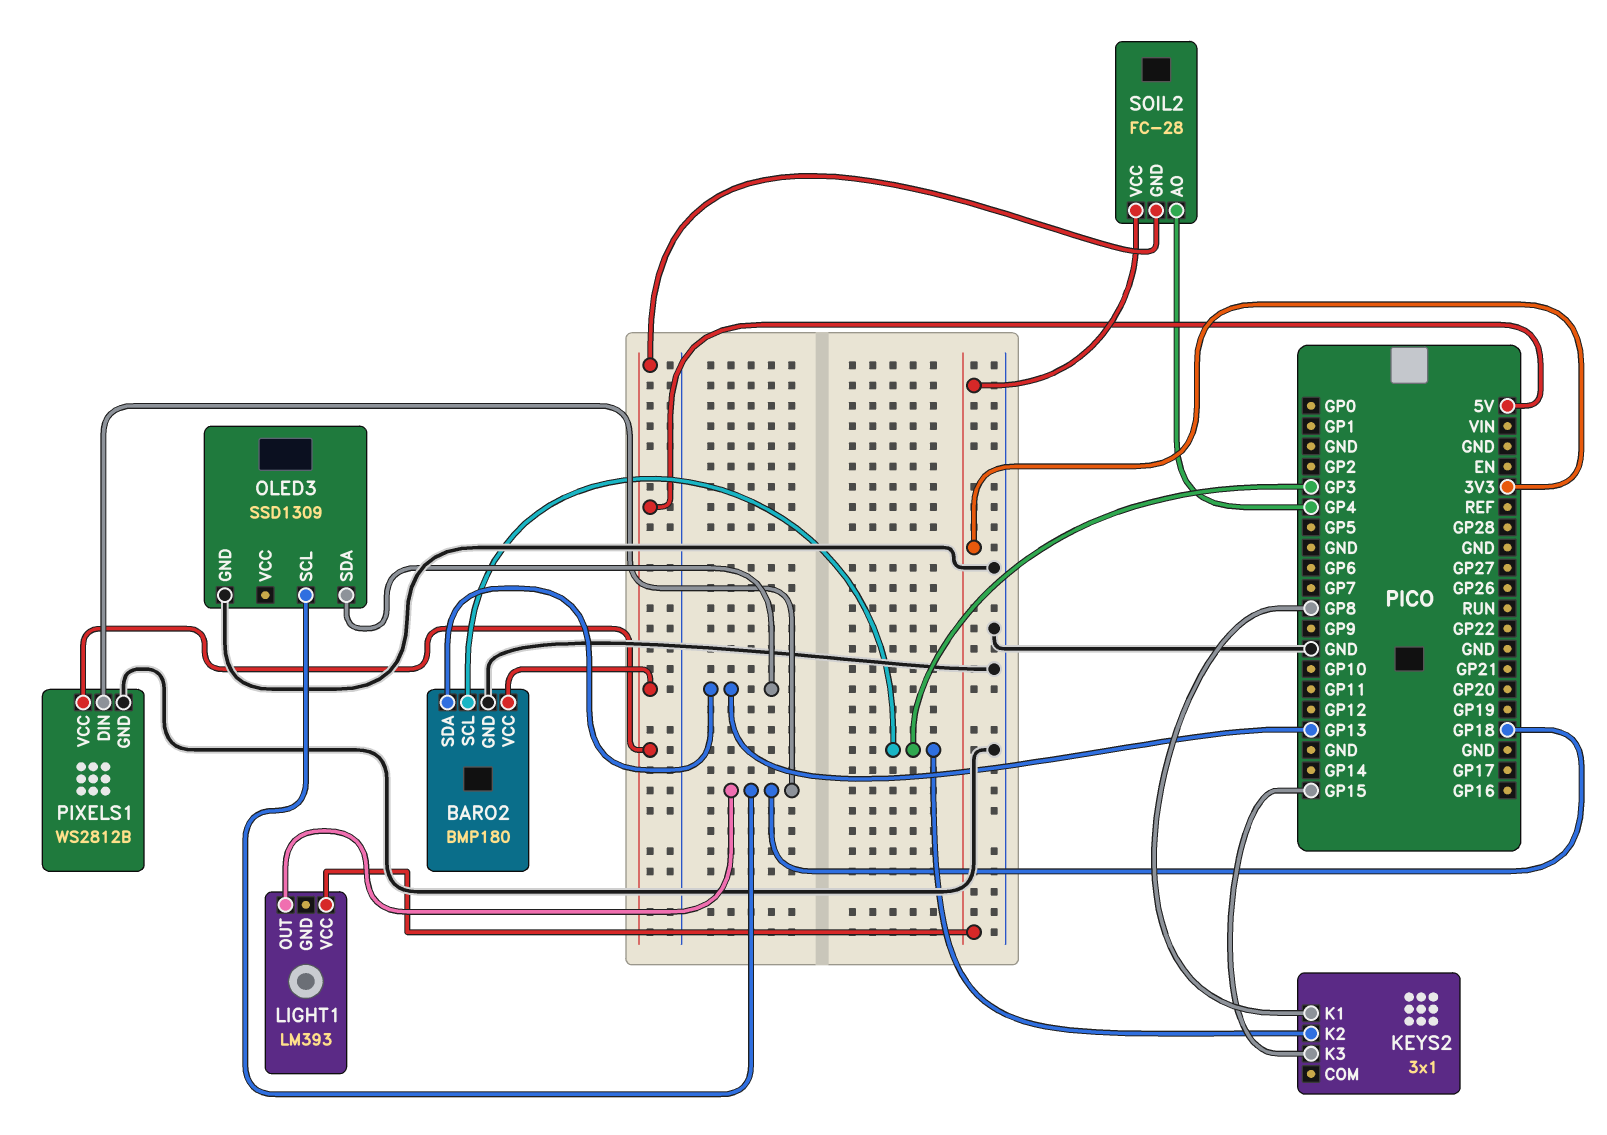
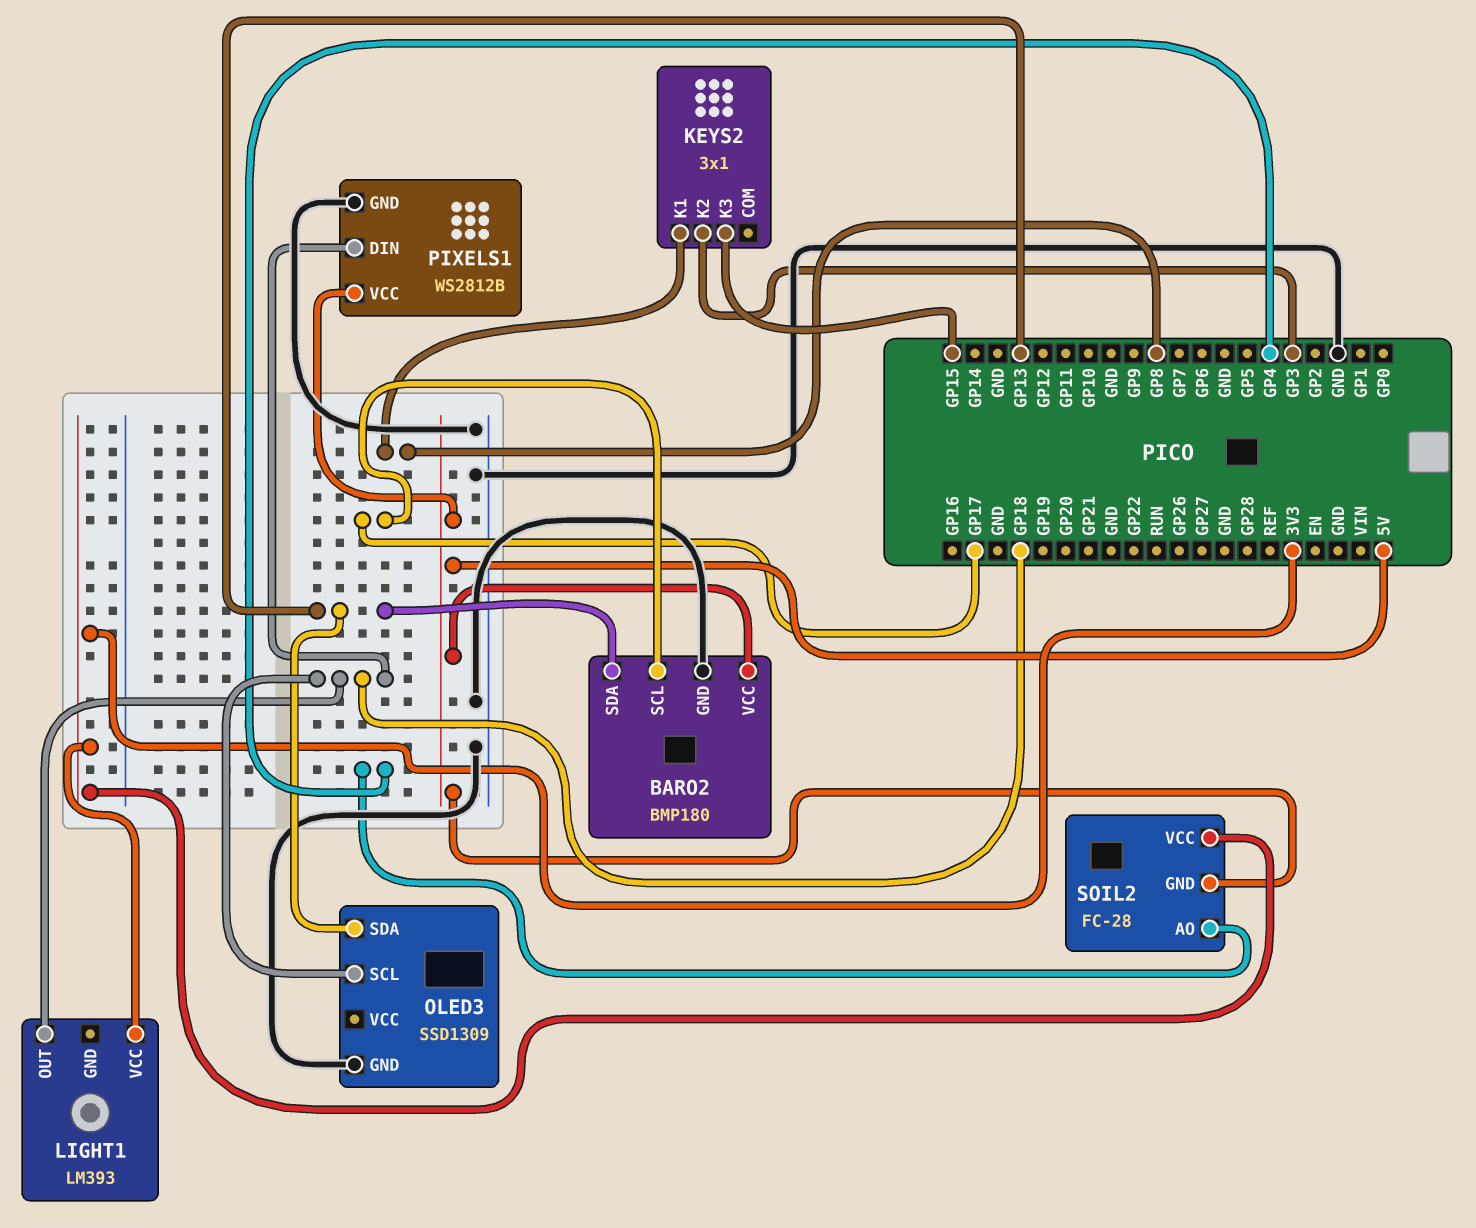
BARO2 pin SCL: GP3 -> GP17

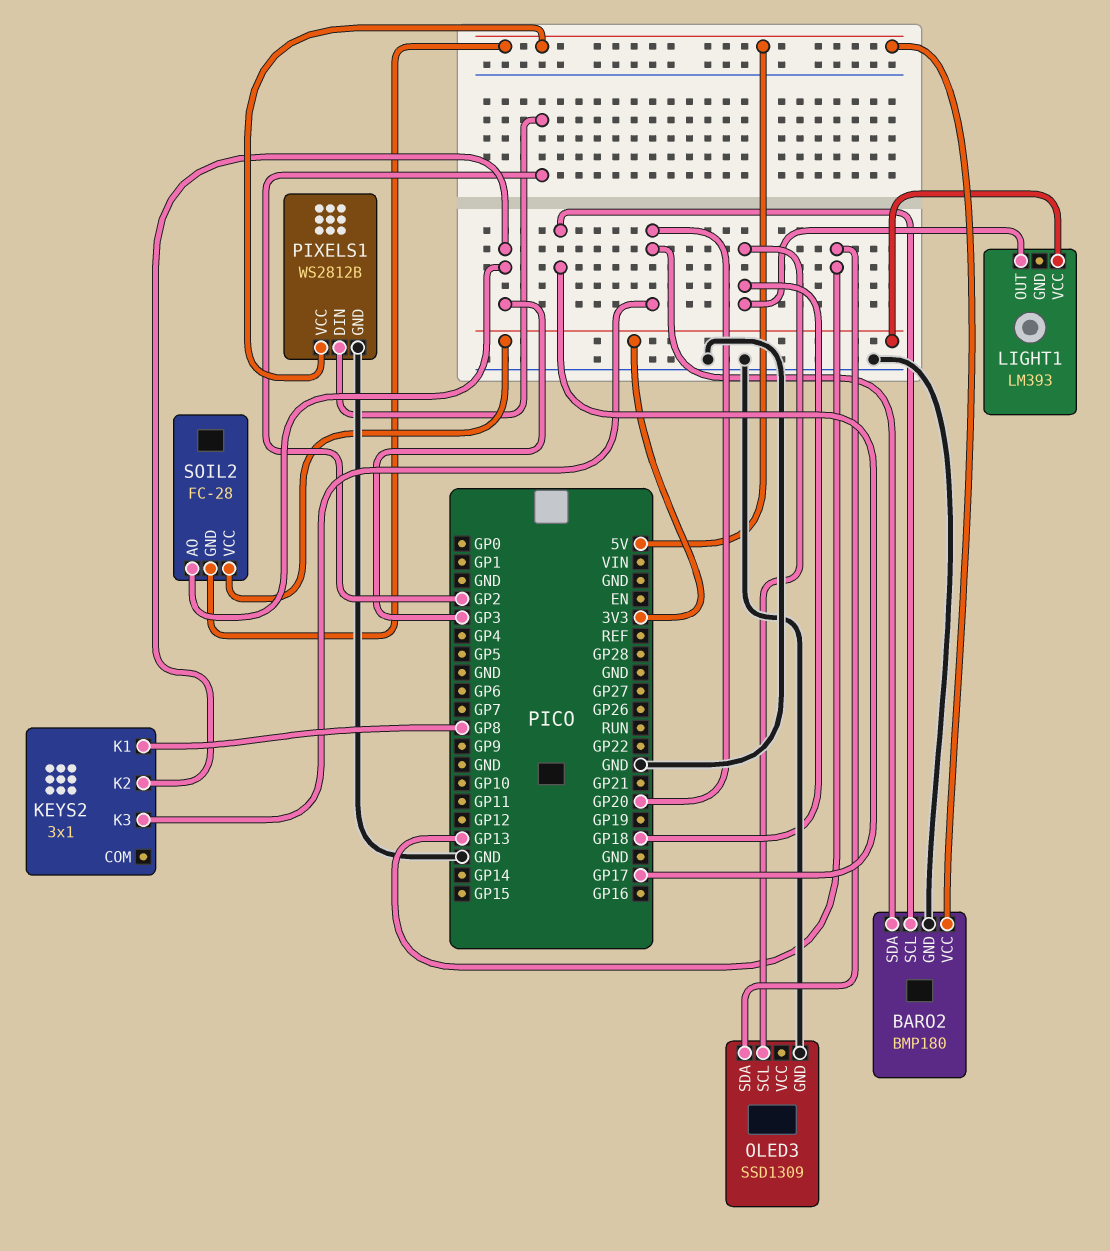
BARO2 pin SDA: GP13 -> GP20
KEYS2 pin K3: GP15 -> GP20
PIXELS1 pin DIN: GP18 -> GP2
SOIL2 pin AO: GP4 -> GP3

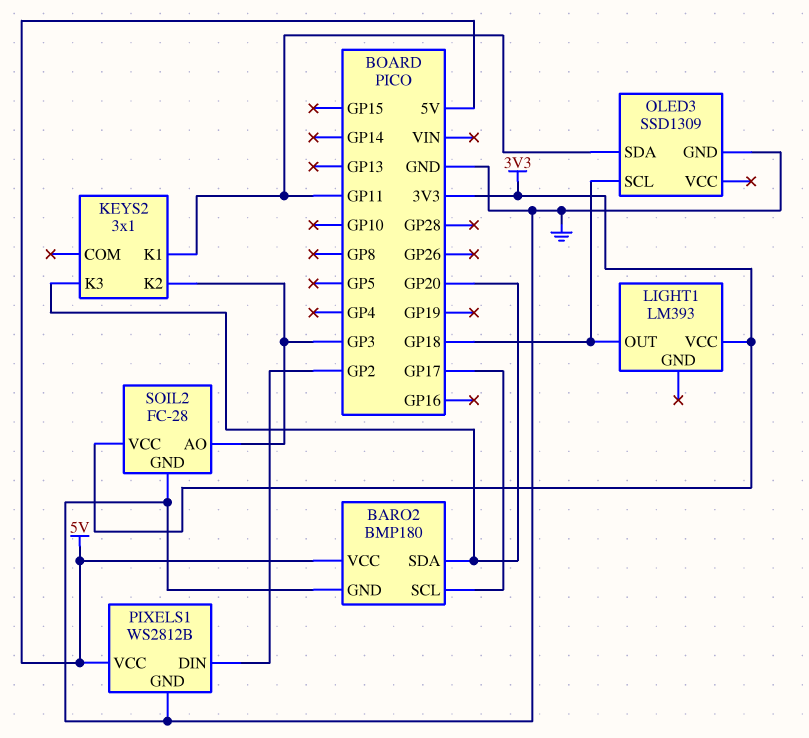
KEYS2 pin K1: GP8 -> GP11
OLED3 pin SDA: GP13 -> GP11
SOIL2 pin GND: 5V -> GND

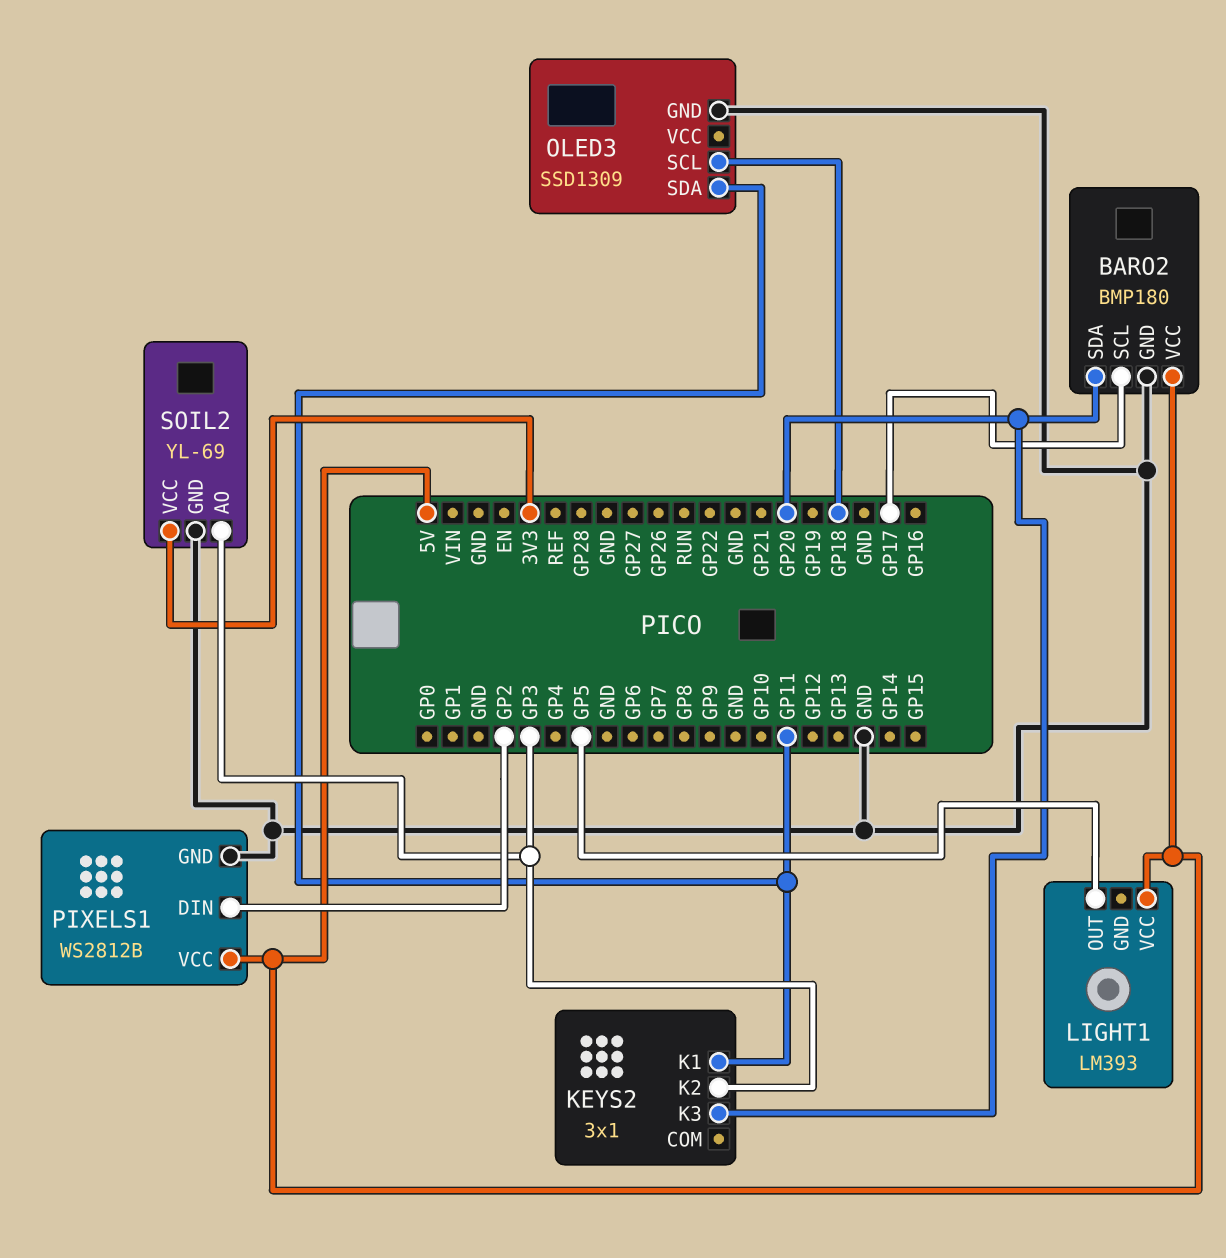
LIGHT1 pin OUT: GP18 -> GP5
LIGHT1 pin VCC: 3V3 -> 5V
SOIL2: FC-28 -> YL-69

